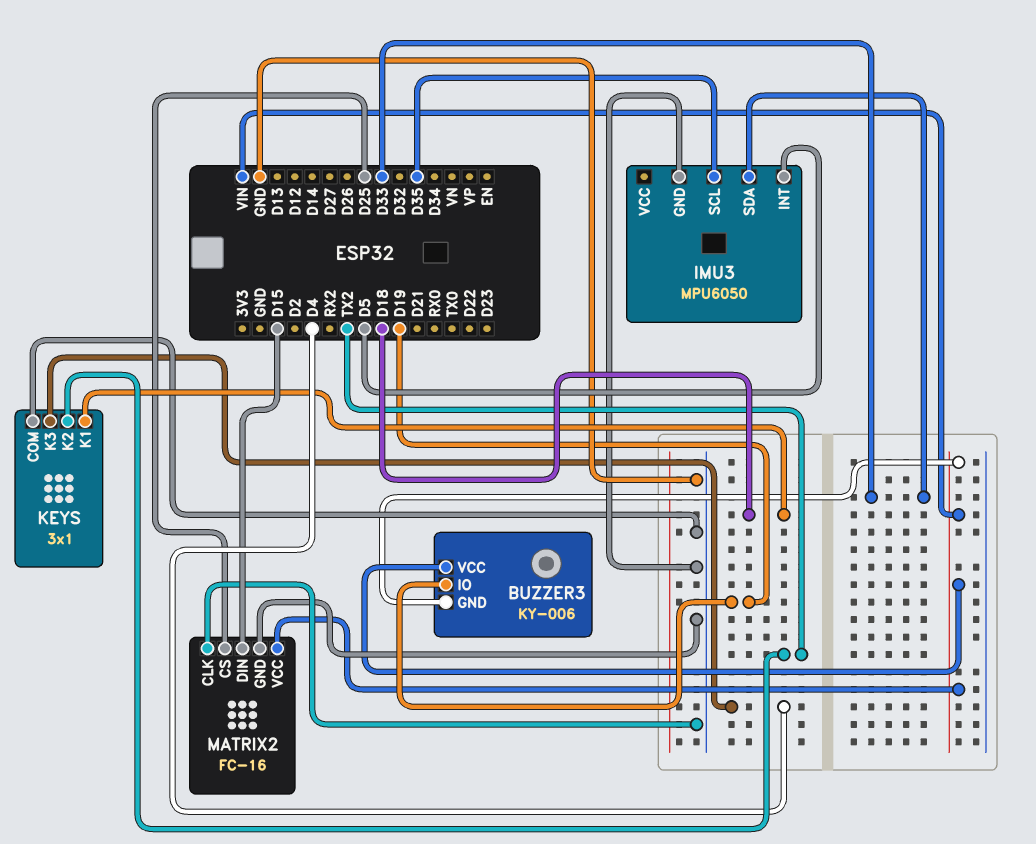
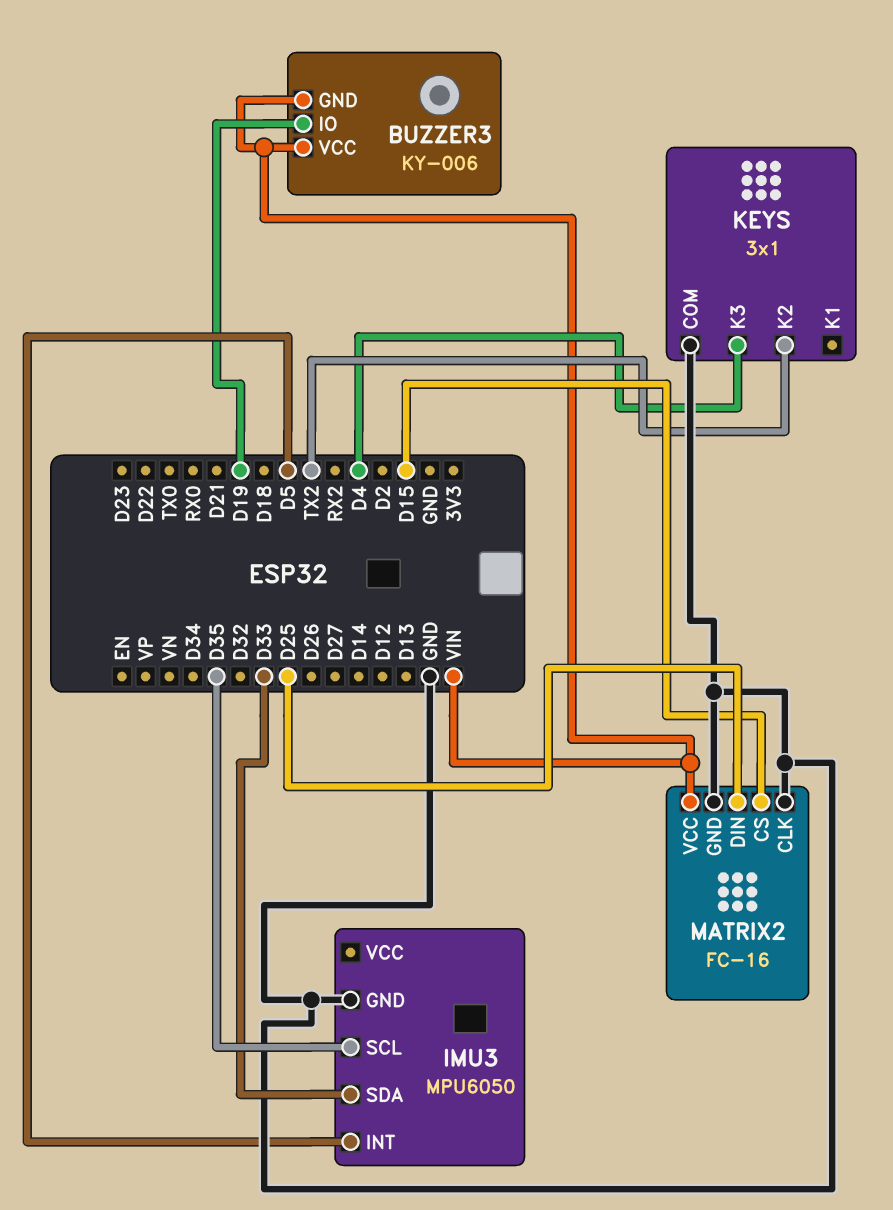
KEYS pin K1: D18 -> none
MATRIX2 pin CS: D25 -> D15
MATRIX2 pin DIN: D15 -> D25

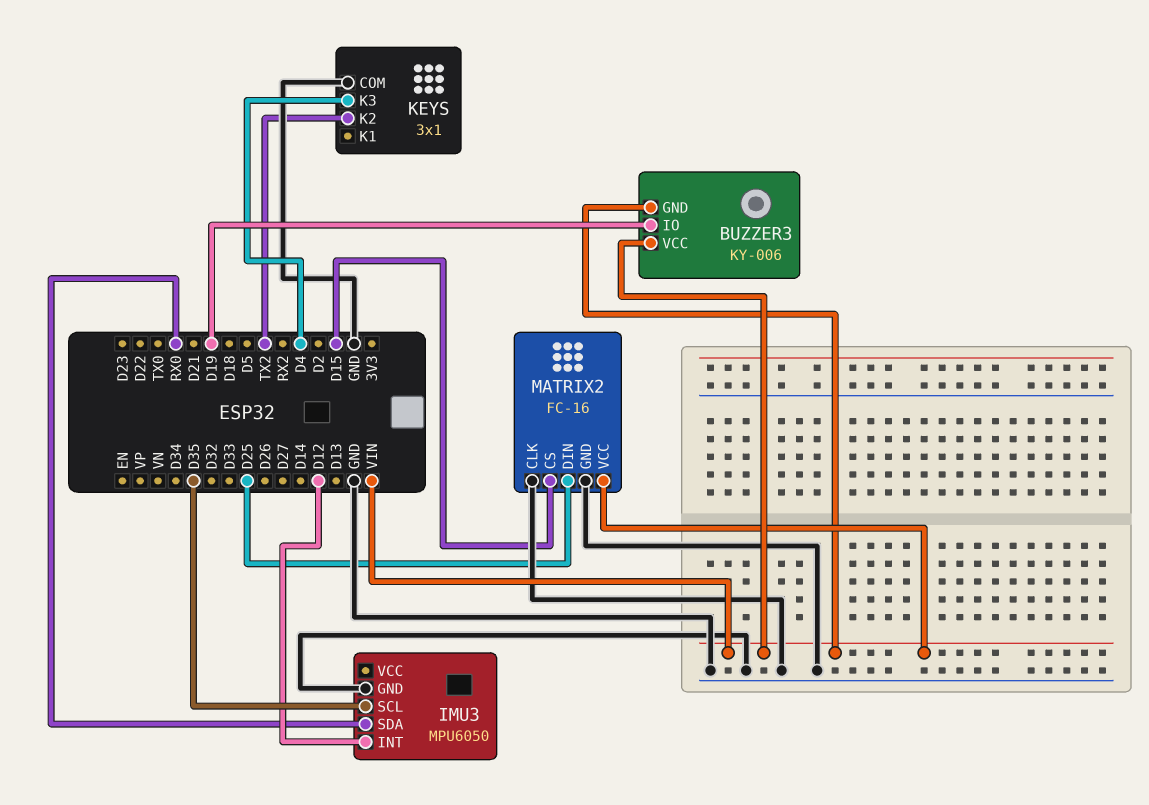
IMU3 pin INT: D5 -> D12
IMU3 pin SDA: D33 -> RX0

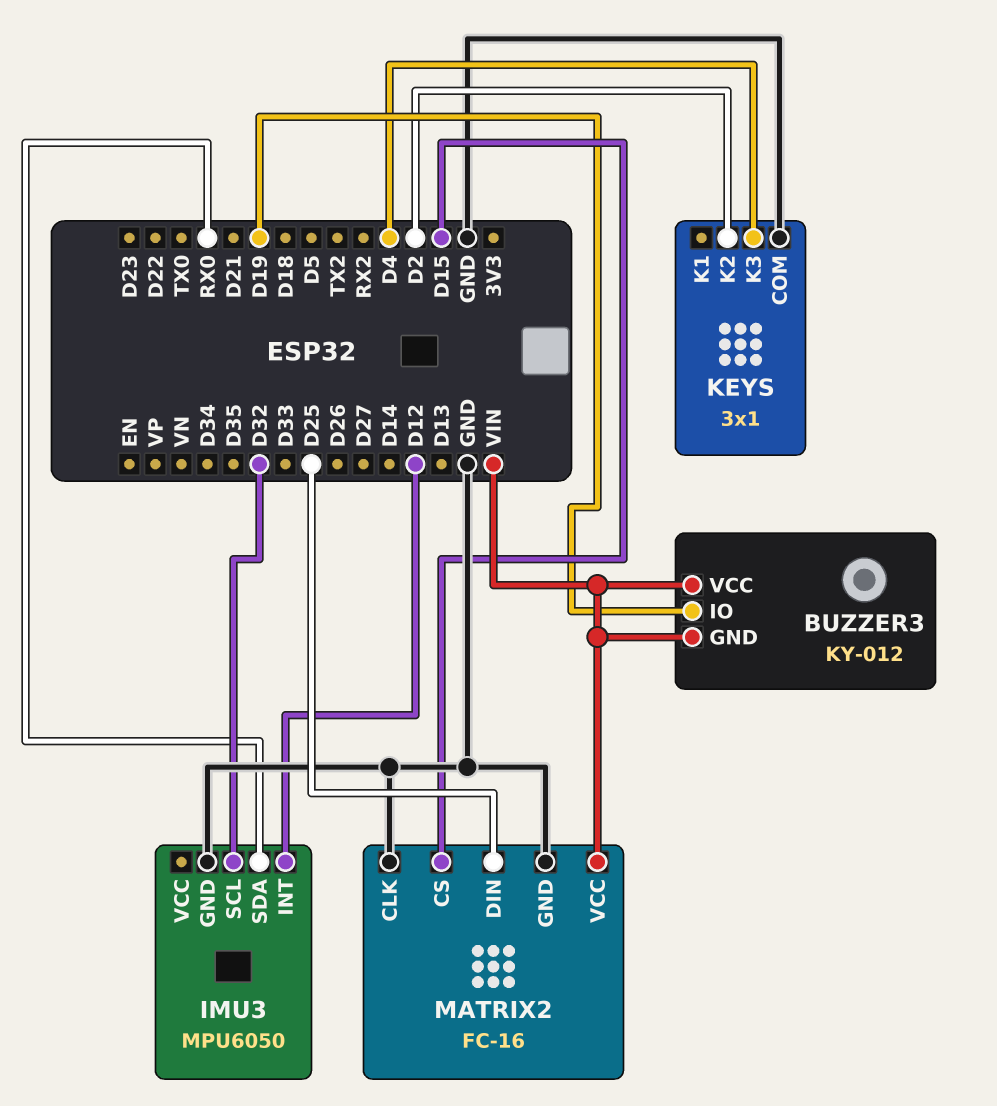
BUZZER3: KY-006 -> KY-012
IMU3 pin SCL: D35 -> D32
KEYS pin K2: TX2 -> D2

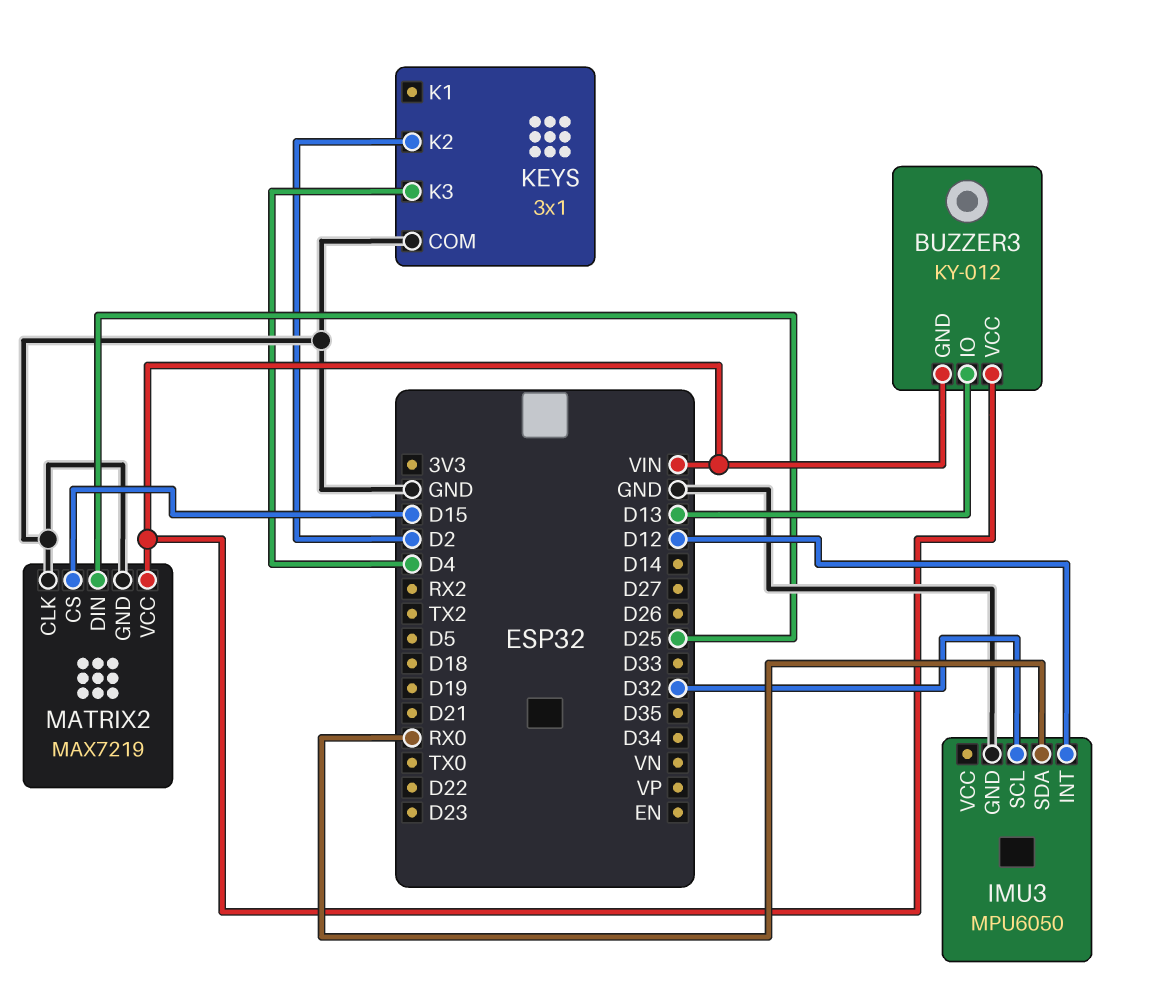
BUZZER3 pin IO: D19 -> D13
MATRIX2: FC-16 -> MAX7219

